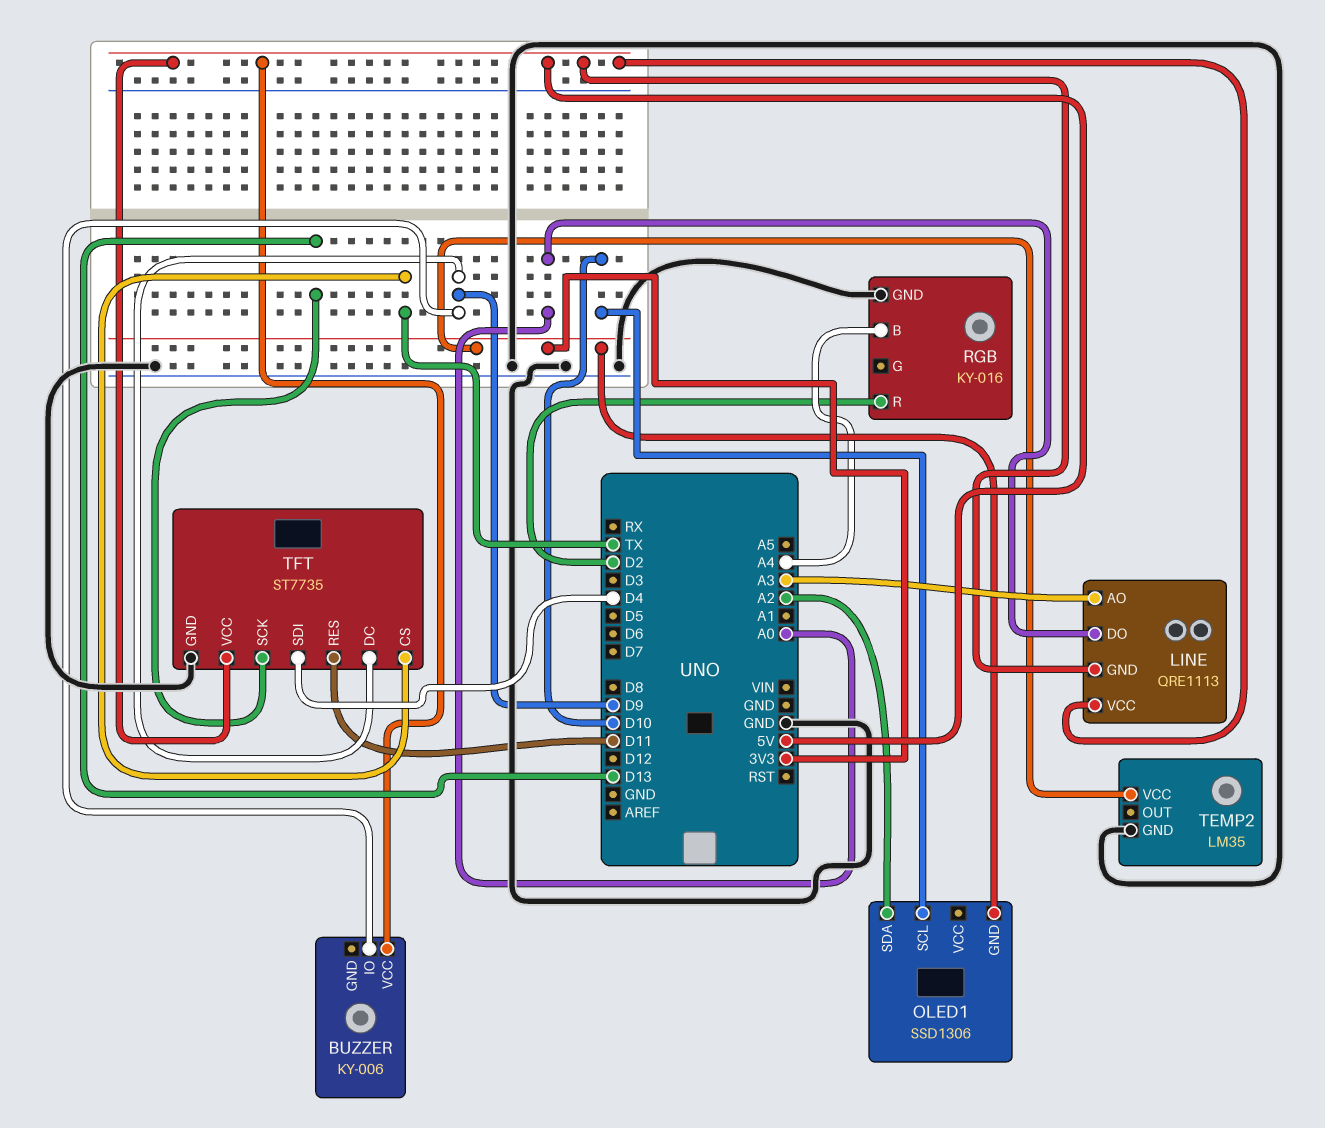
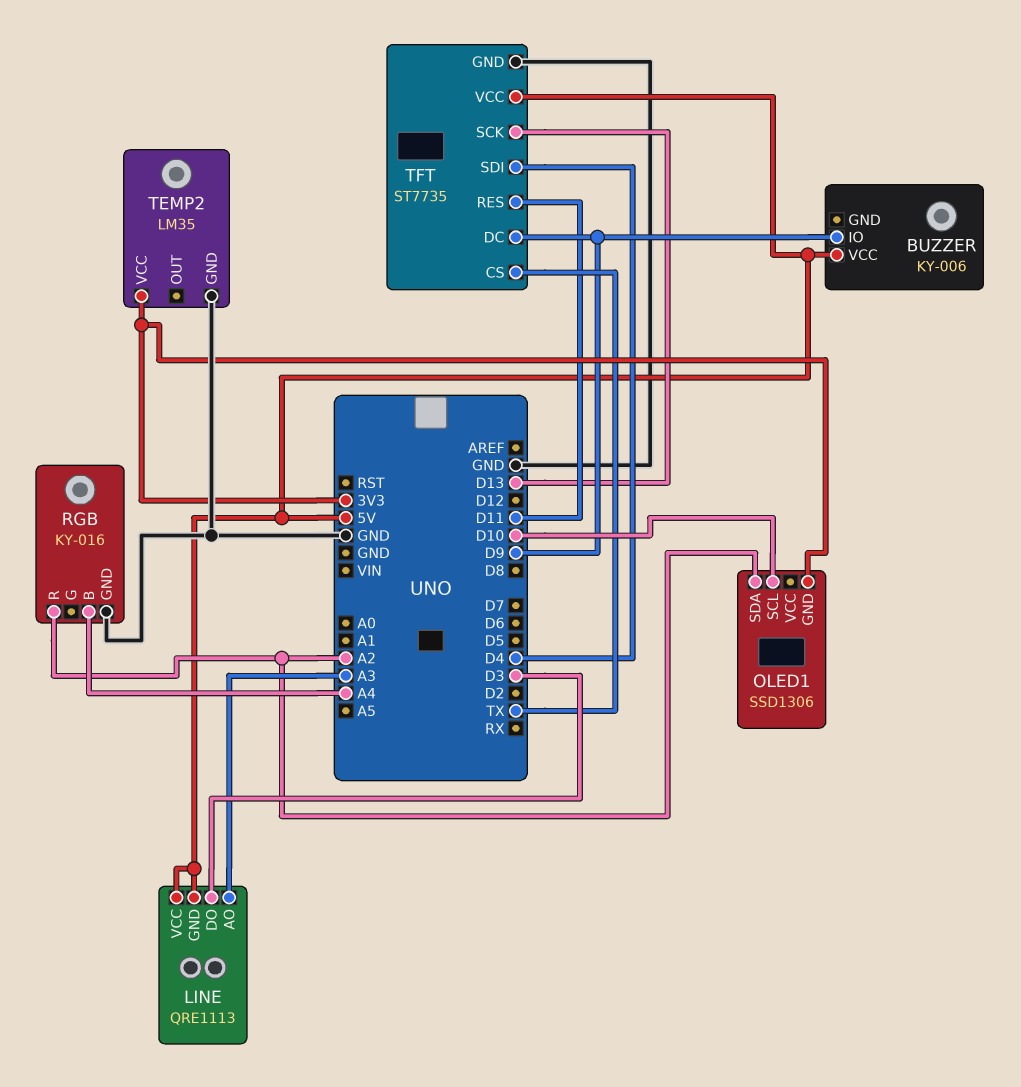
LINE pin DO: A0 -> D3
RGB pin R: D2 -> A2

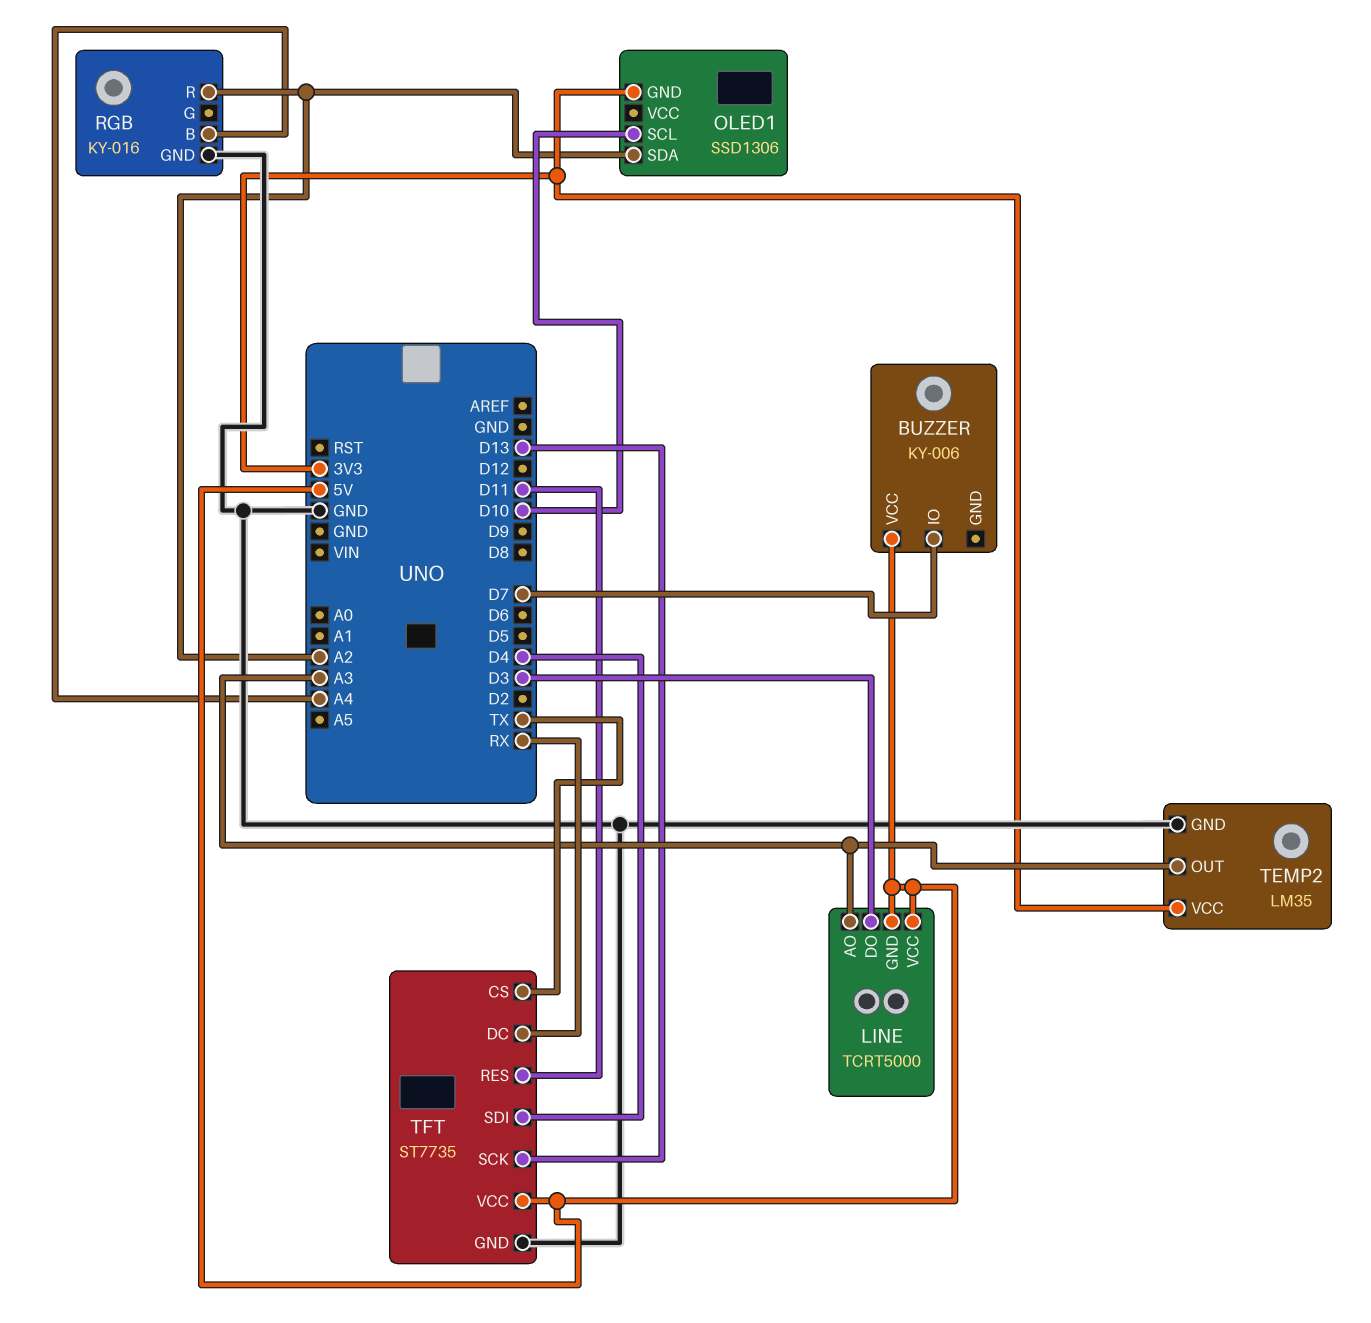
BUZZER pin IO: D9 -> D7
LINE: QRE1113 -> TCRT5000
TEMP2 pin OUT: none -> A3
TFT pin DC: D9 -> RX

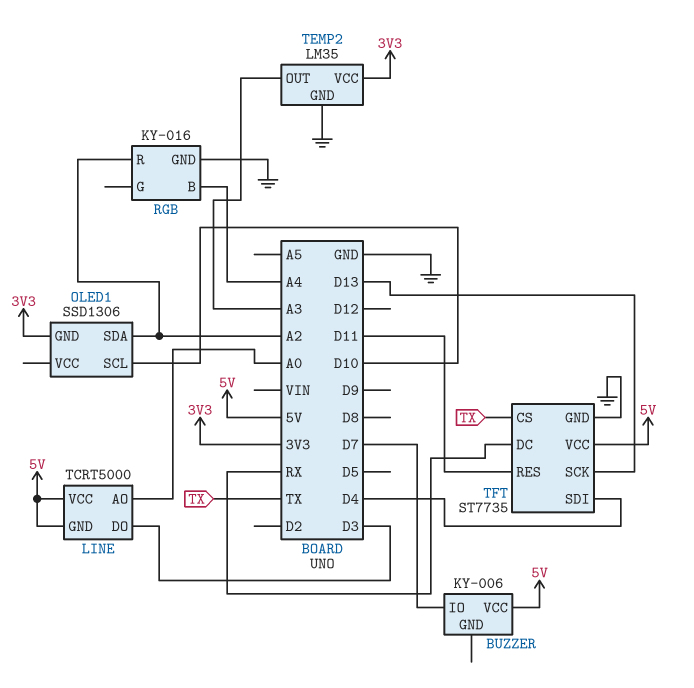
LINE pin AO: A3 -> A0

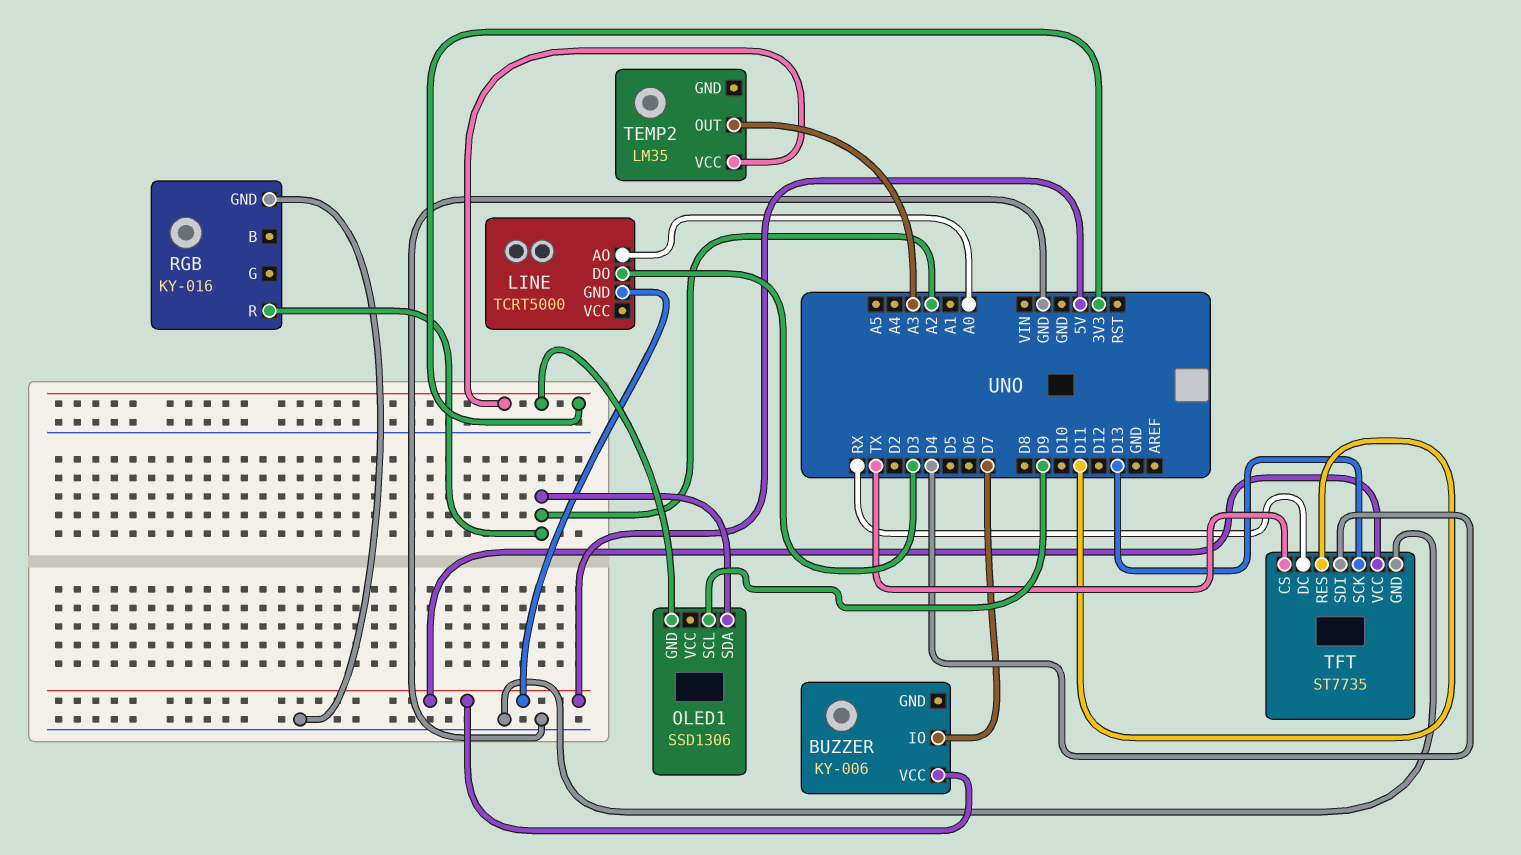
LINE pin VCC: 5V -> none
OLED1 pin SCL: D10 -> D9
RGB pin B: A4 -> none
TEMP2 pin GND: GND -> none

